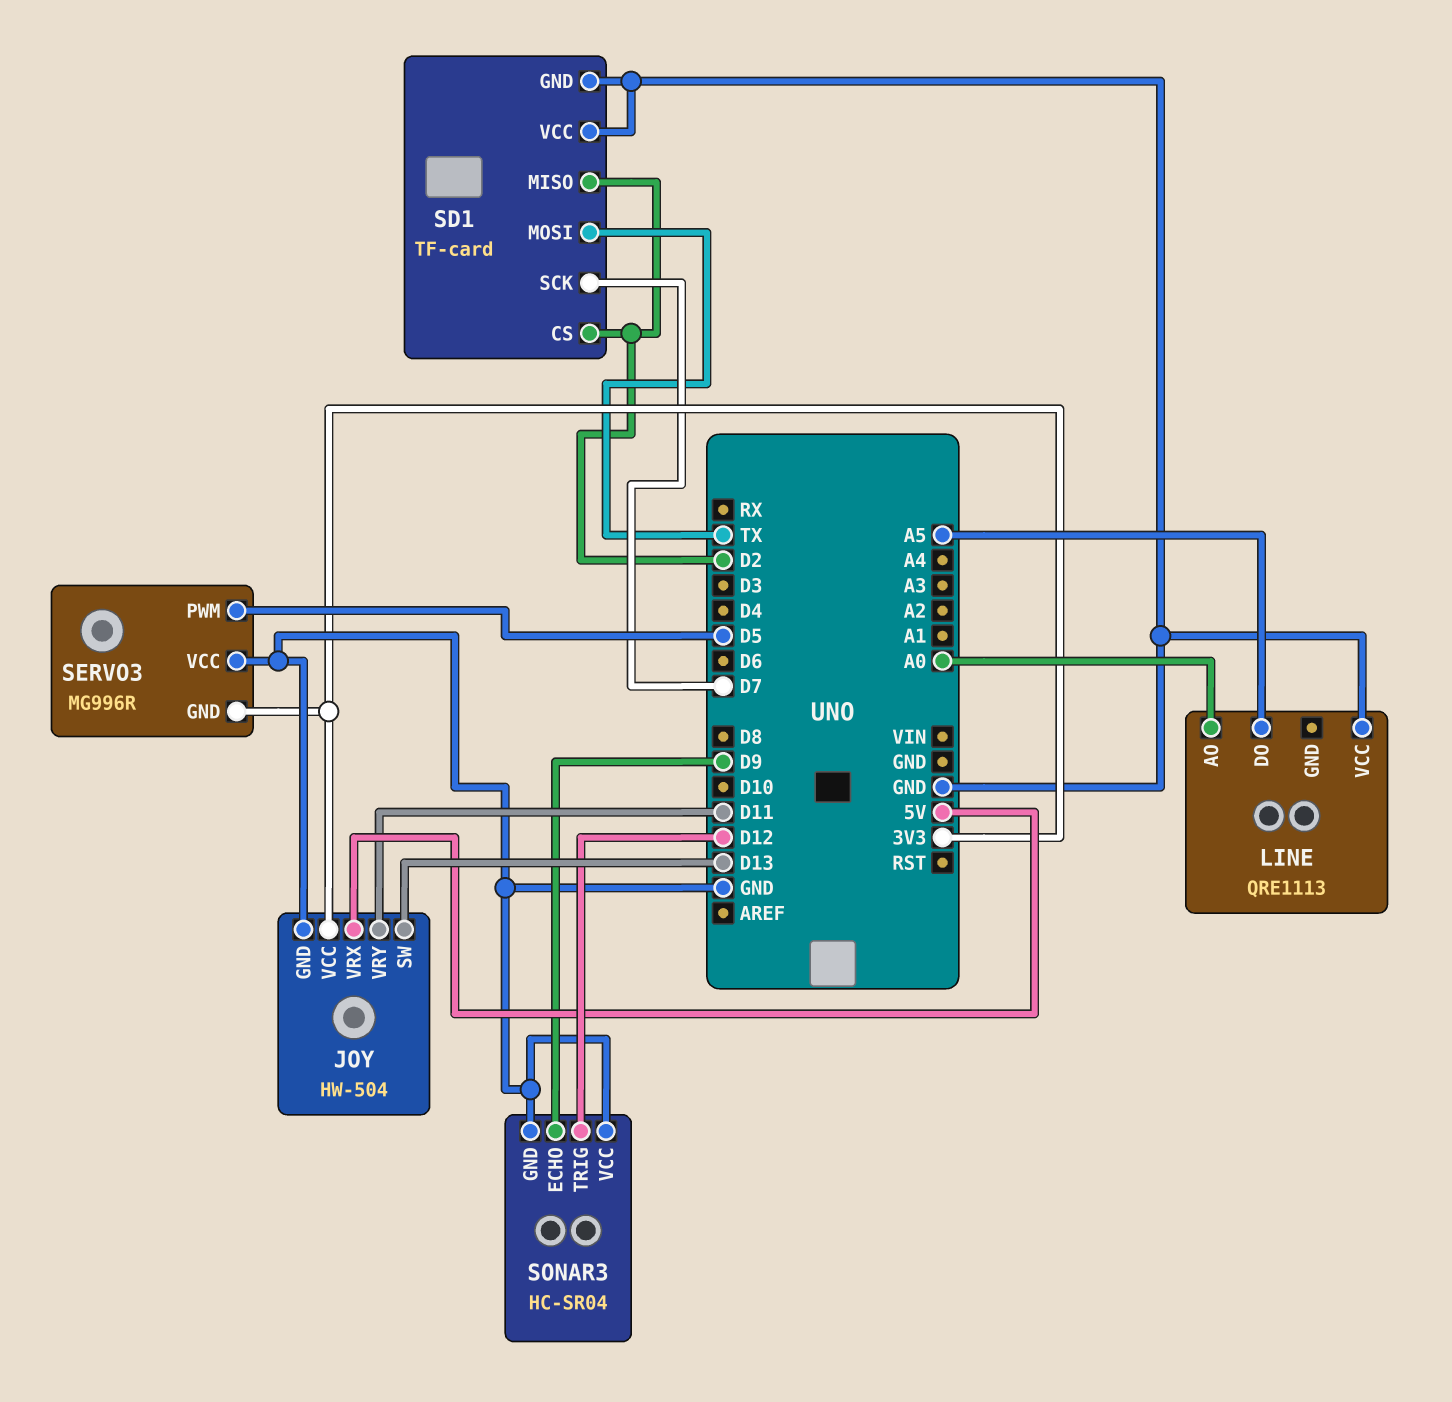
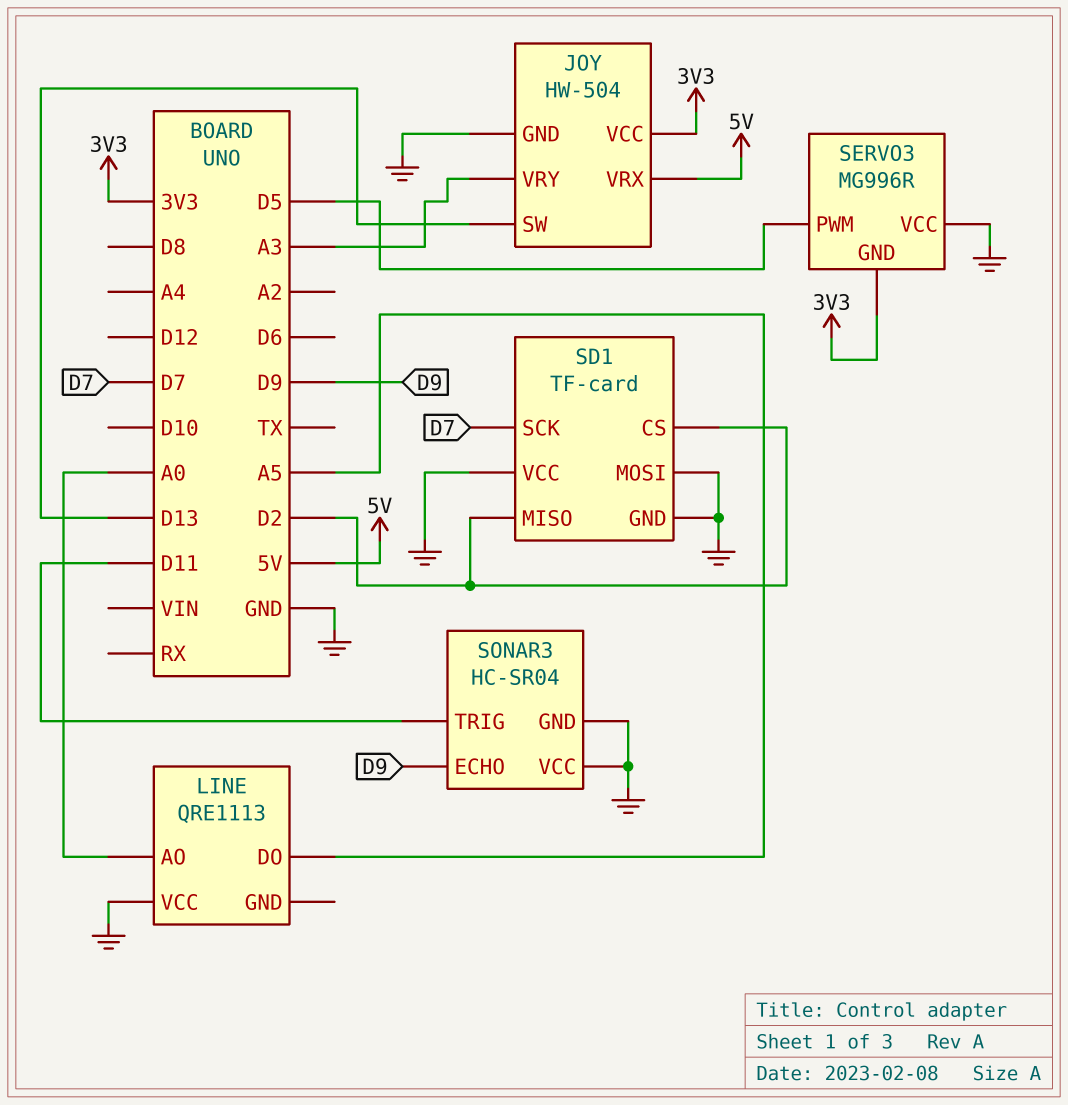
JOY pin VRY: D11 -> A3
SD1 pin MOSI: TX -> GND
SONAR3 pin TRIG: D12 -> D11

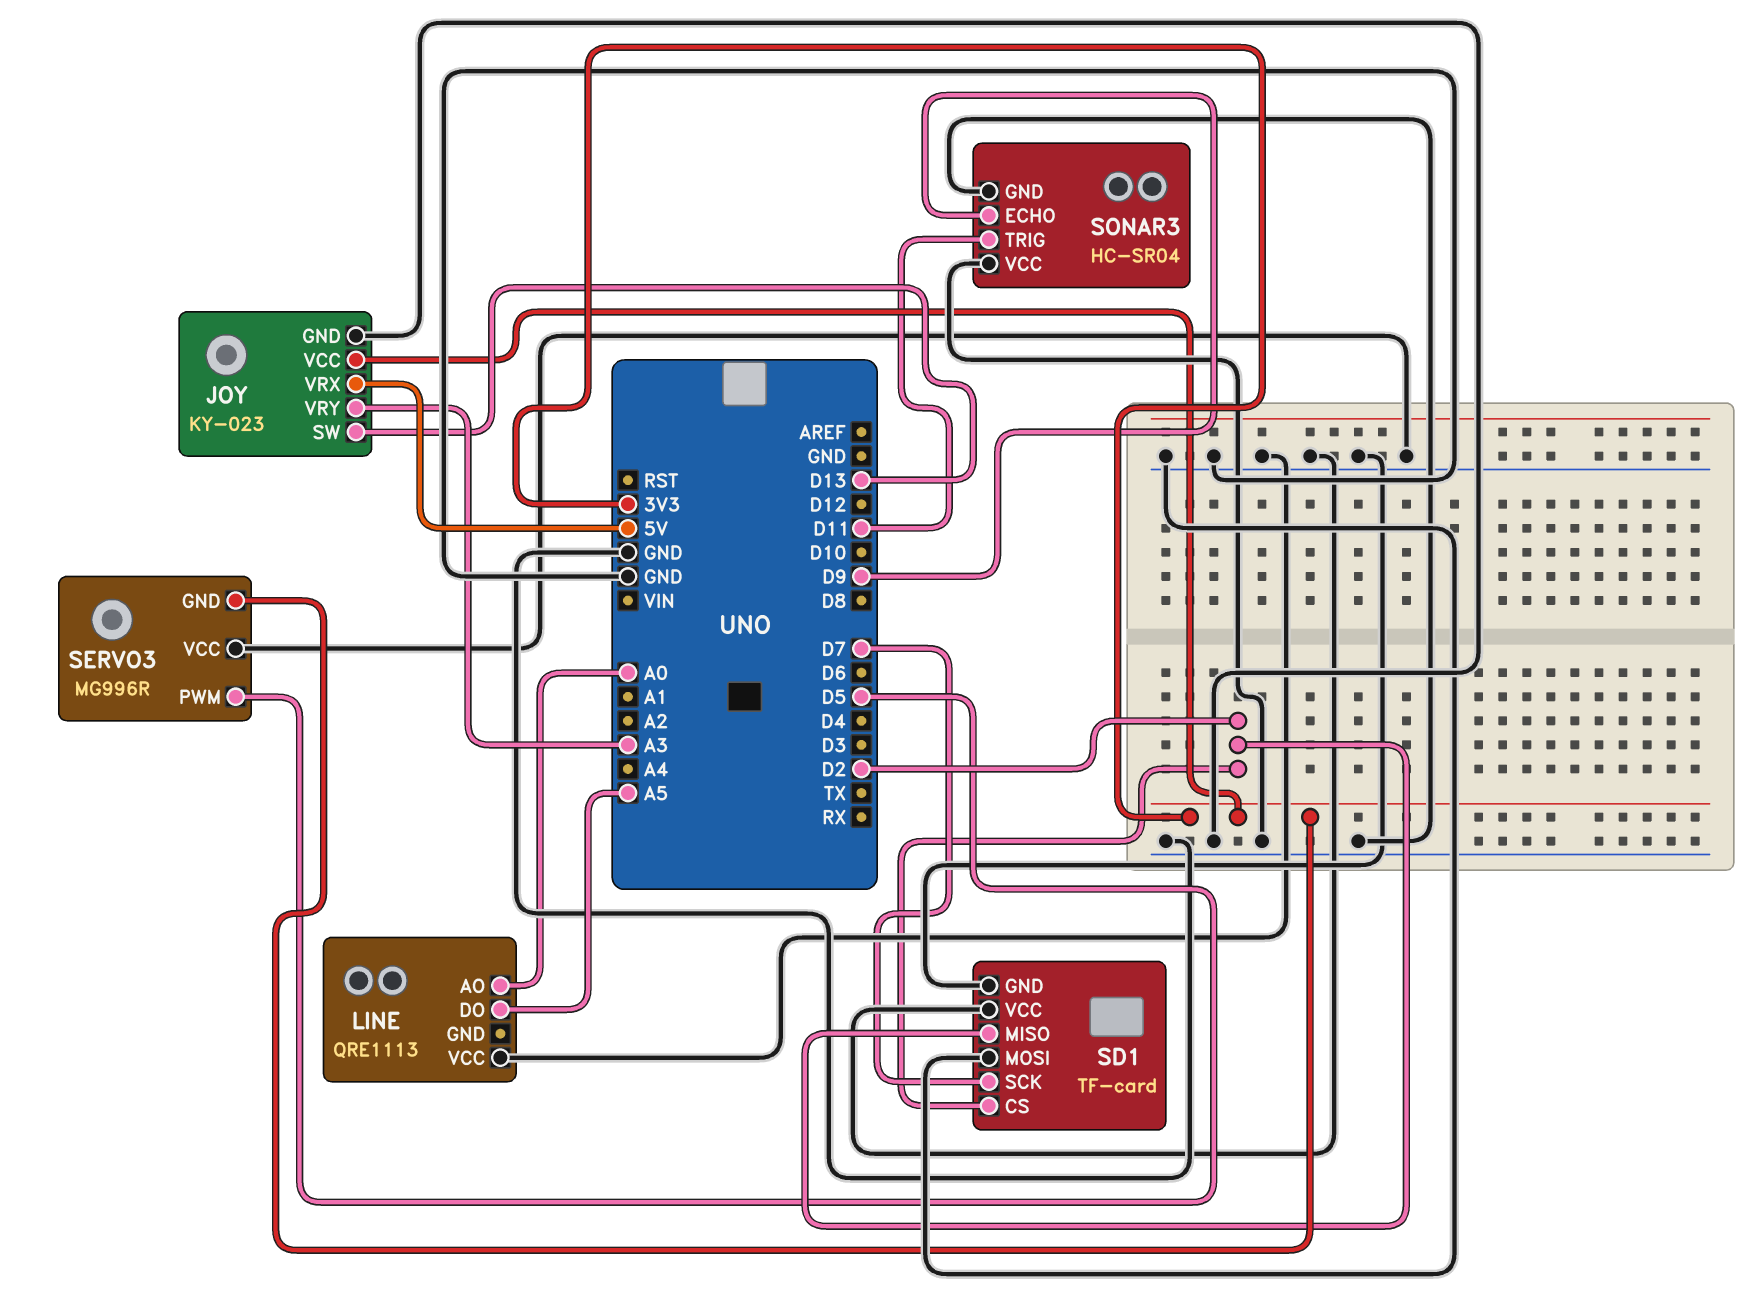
JOY: HW-504 -> KY-023

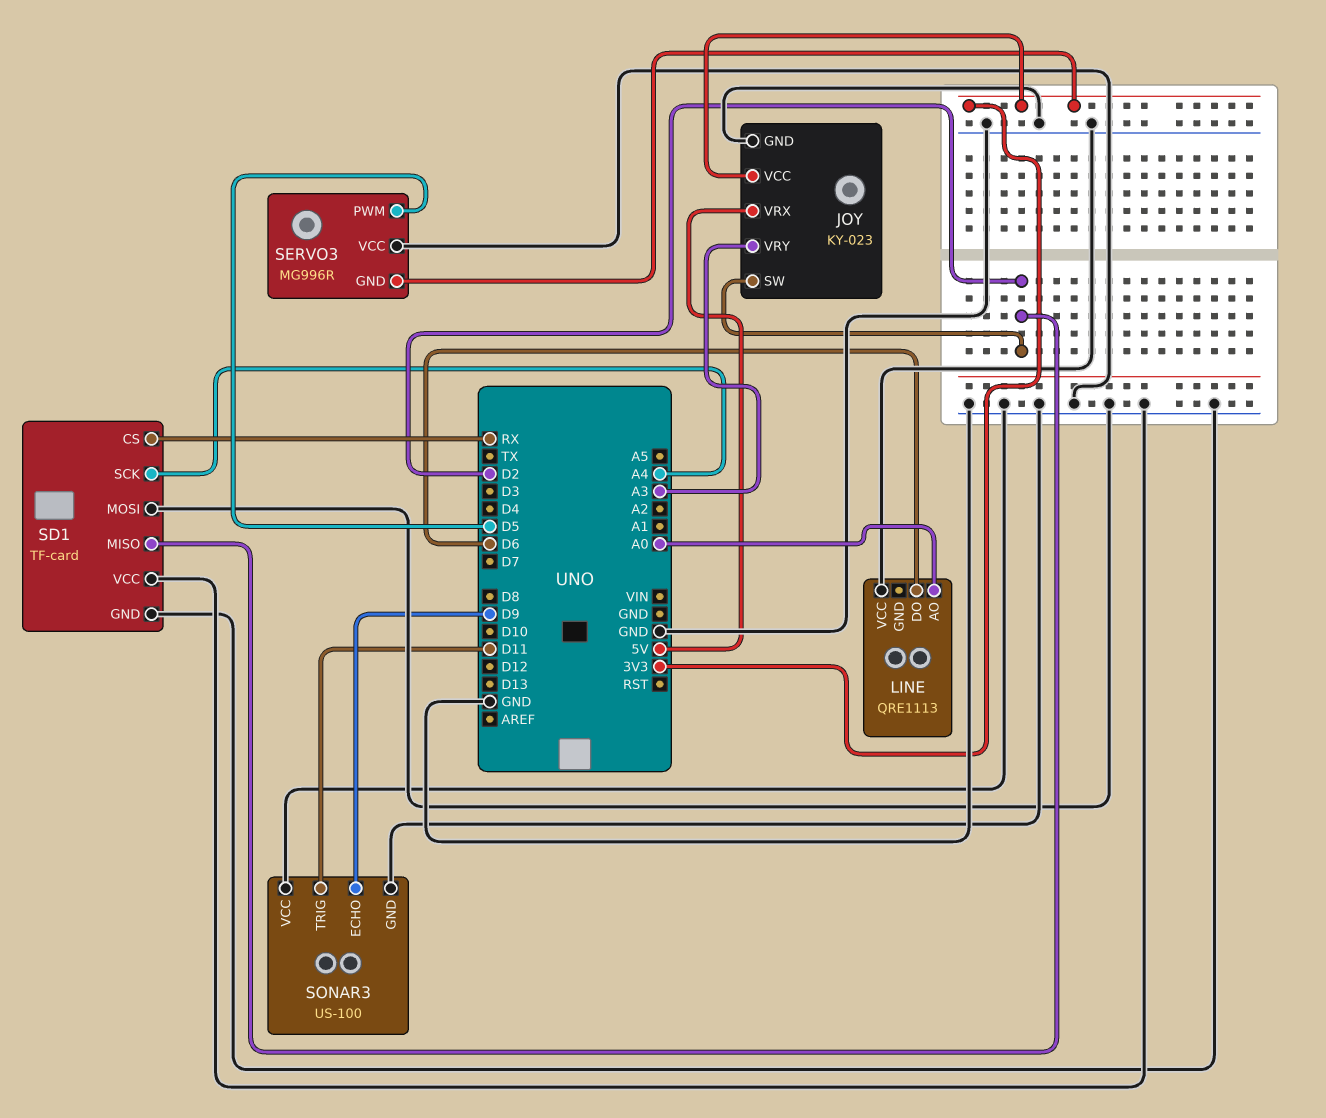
JOY pin SW: D13 -> D2
LINE pin DO: A5 -> D6
SD1 pin CS: D2 -> RX
SD1 pin SCK: D7 -> A4
SONAR3: HC-SR04 -> US-100

